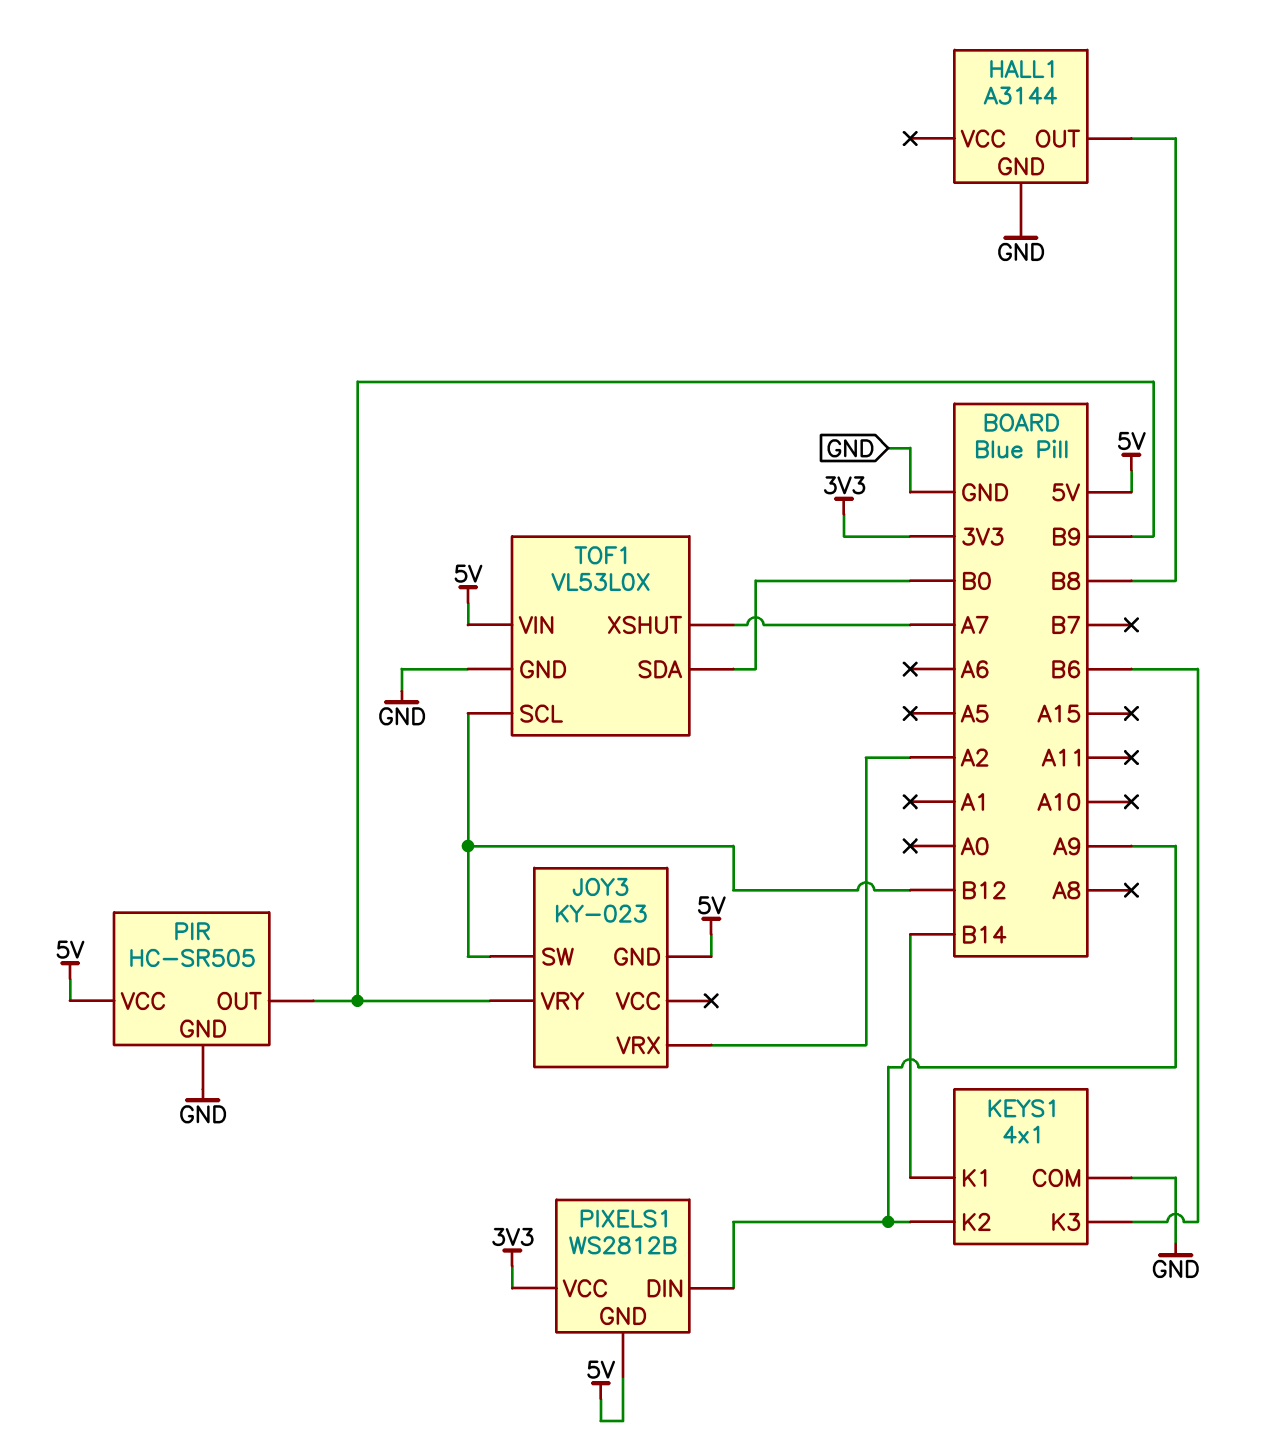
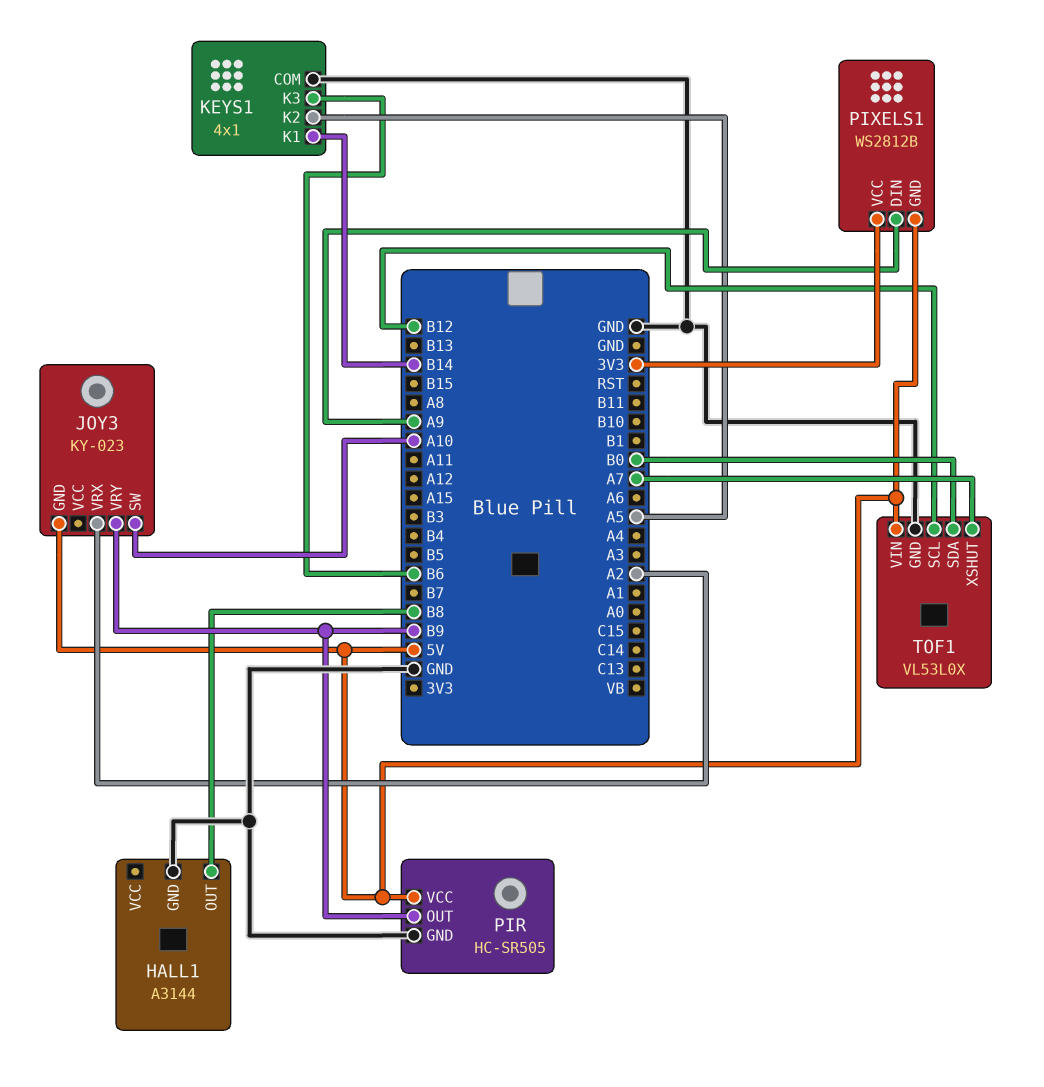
JOY3 pin SW: B12 -> A10
KEYS1 pin K2: A9 -> A5

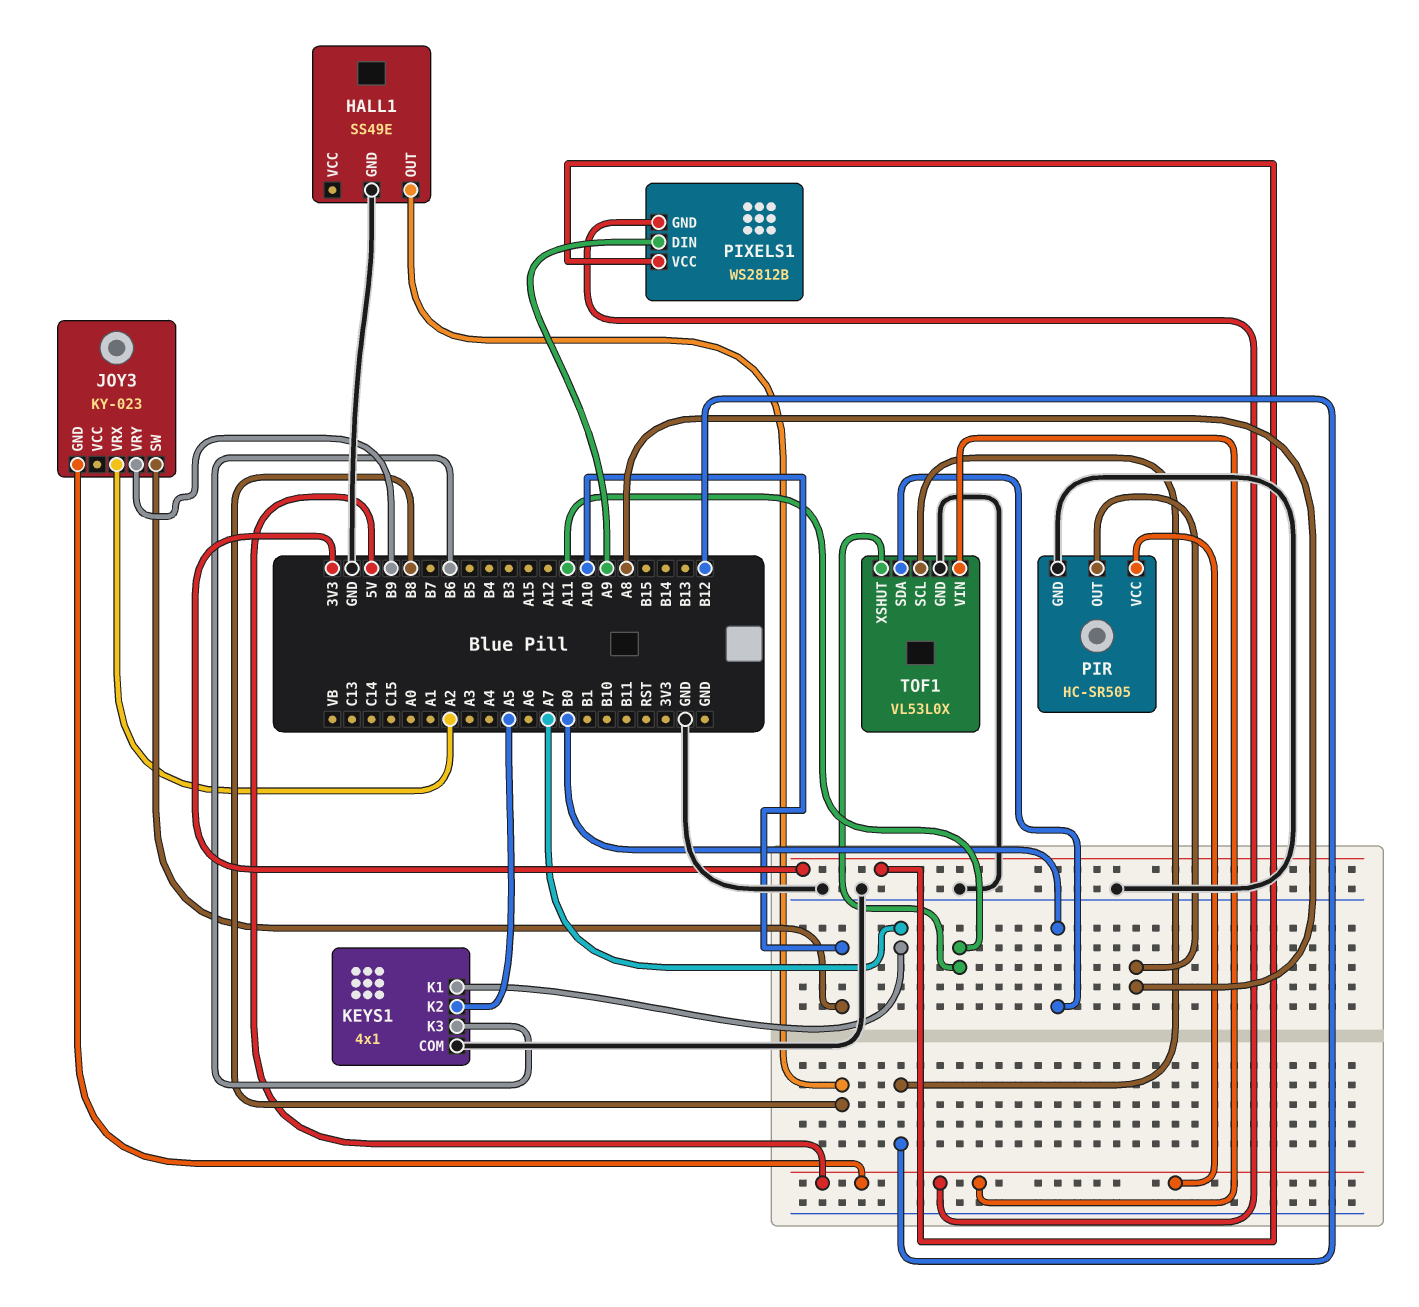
HALL1: A3144 -> SS49E
KEYS1 pin K1: B14 -> A7
PIR pin OUT: B9 -> A8
TOF1 pin XSHUT: A7 -> A11

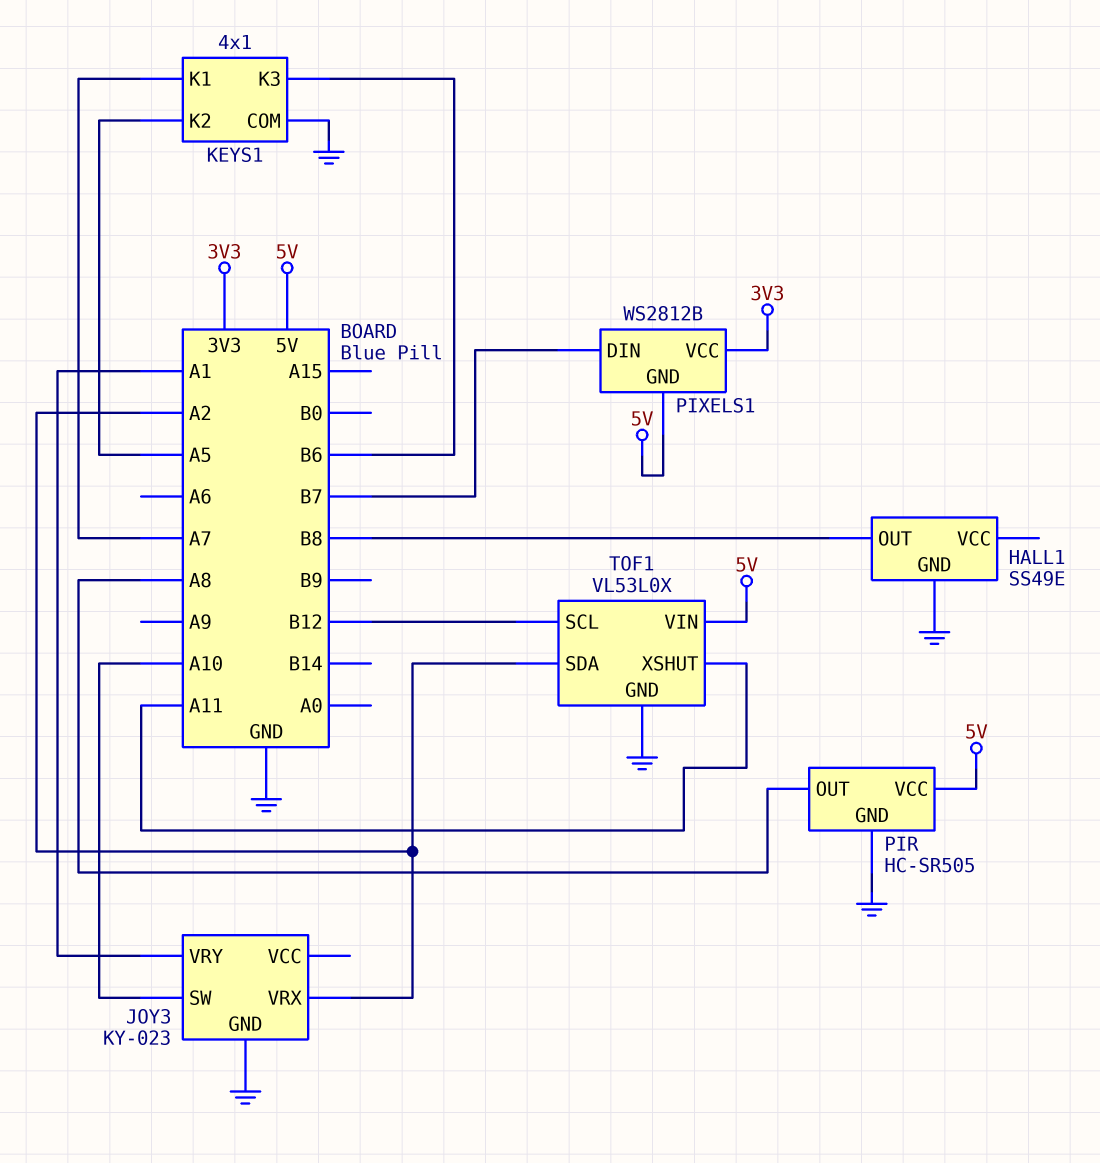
JOY3 pin GND: 5V -> GND
JOY3 pin VRY: B9 -> A1
PIXELS1 pin DIN: A9 -> B7
TOF1 pin SDA: B0 -> A2

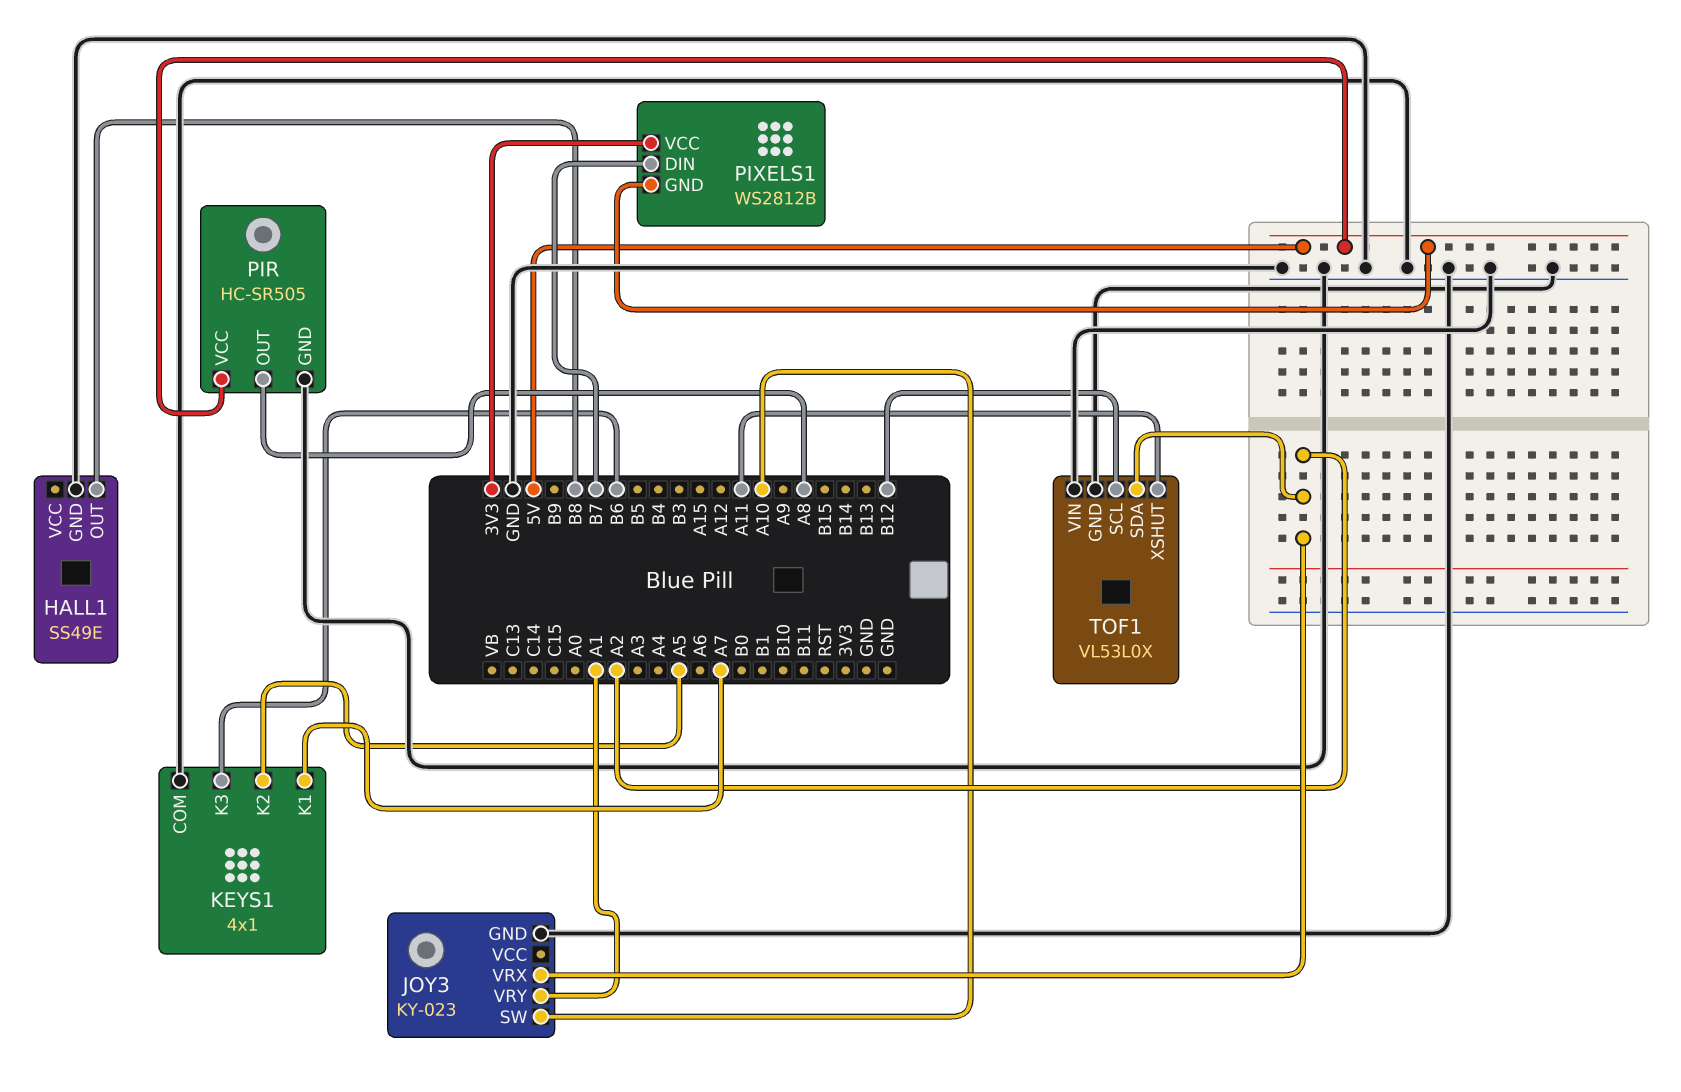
TOF1 pin VIN: 5V -> GND

